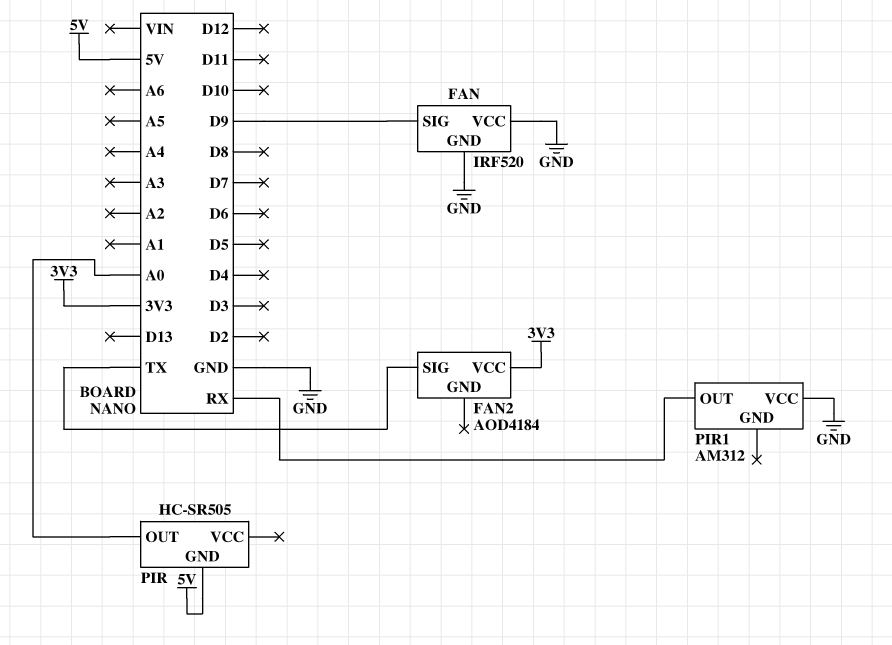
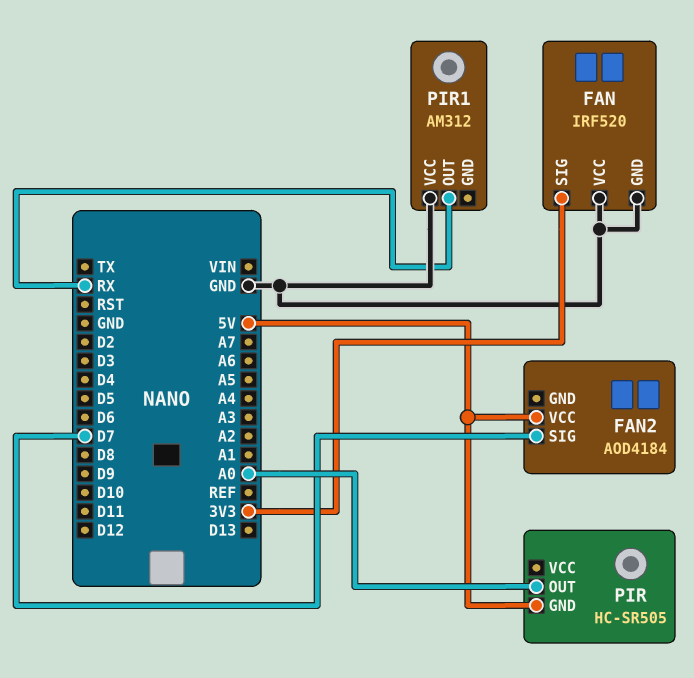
FAN pin SIG: D9 -> 3V3
FAN2 pin SIG: TX -> D7
FAN2 pin VCC: 3V3 -> 5V

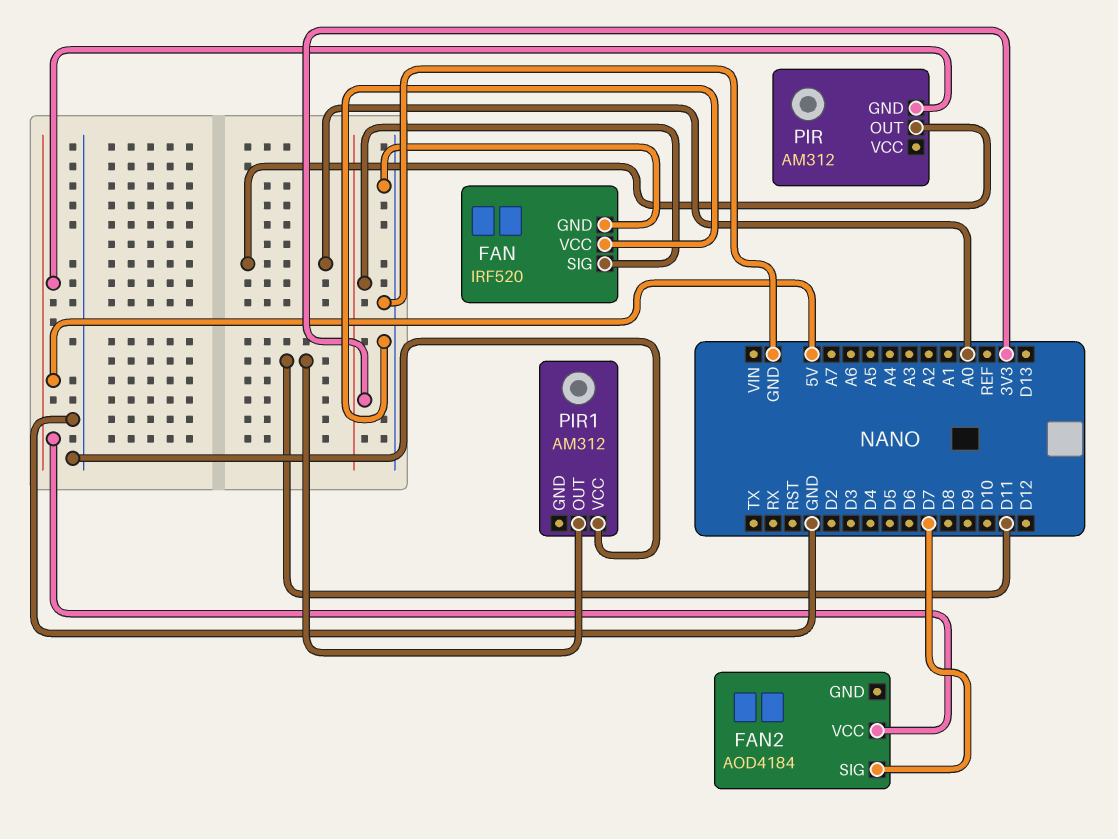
PIR: HC-SR505 -> AM312
PIR1 pin OUT: RX -> D11

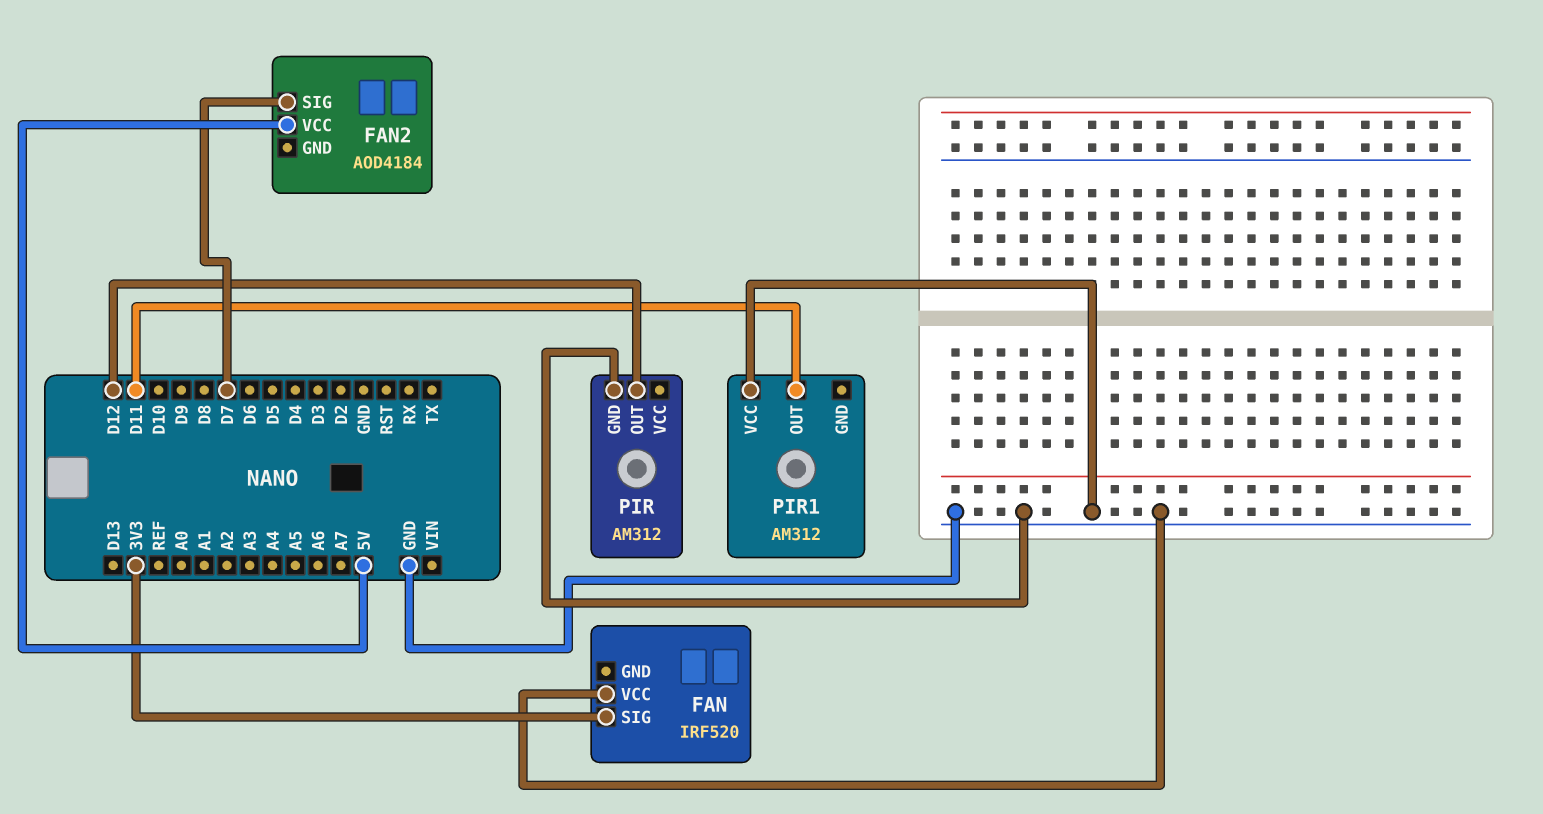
FAN pin GND: GND -> none
PIR pin GND: 5V -> GND
PIR pin OUT: A0 -> D12

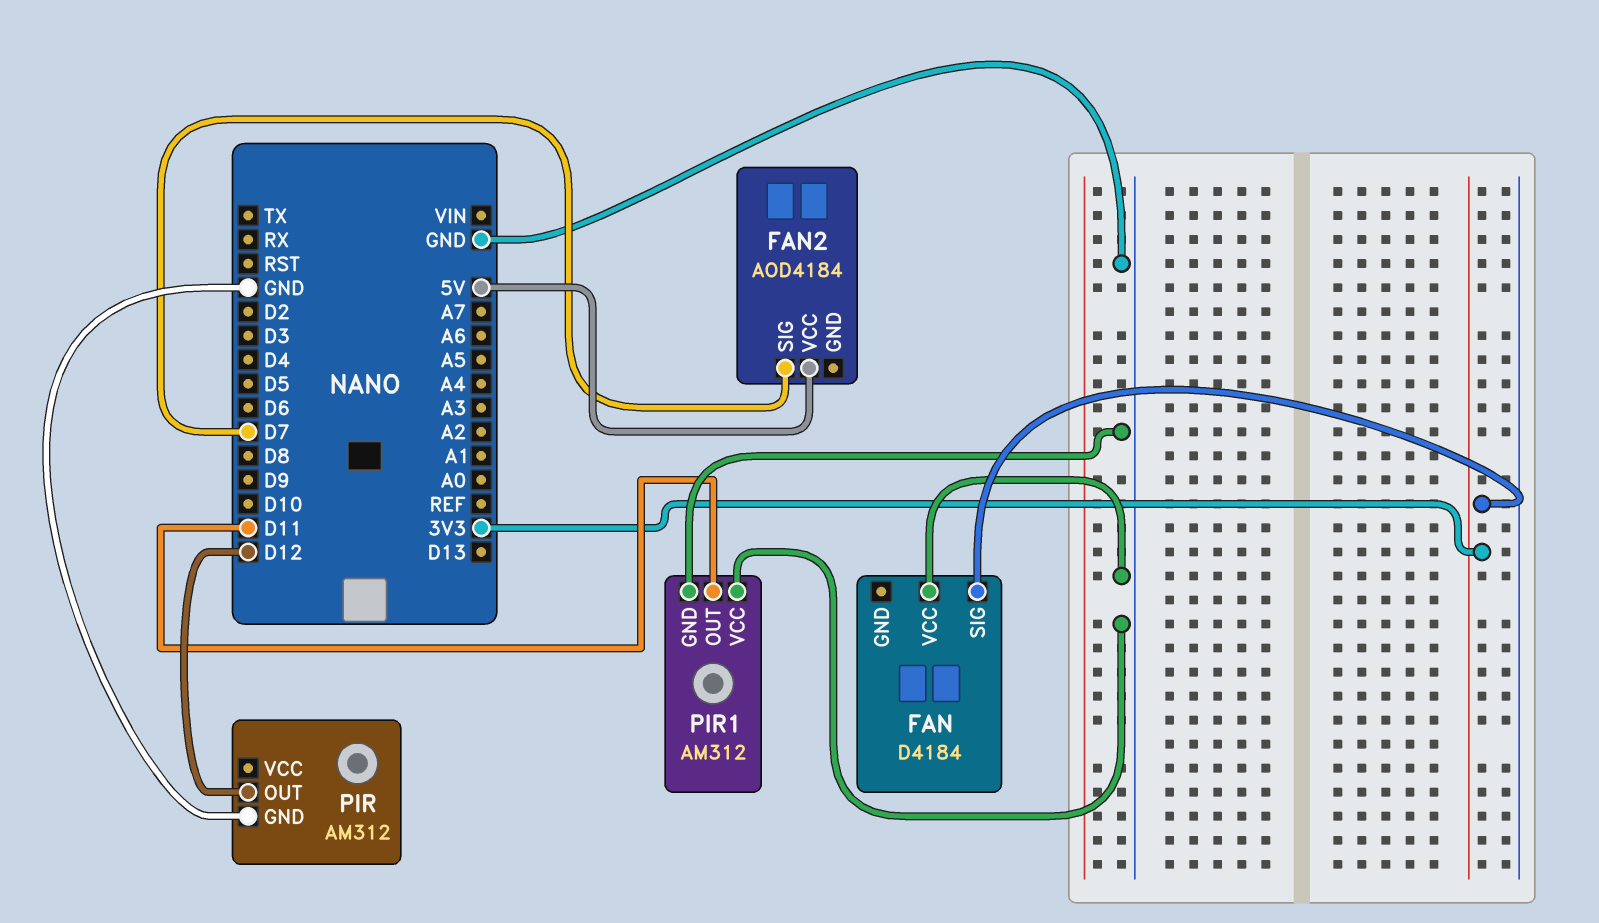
FAN: IRF520 -> D4184
PIR1 pin GND: none -> GND

